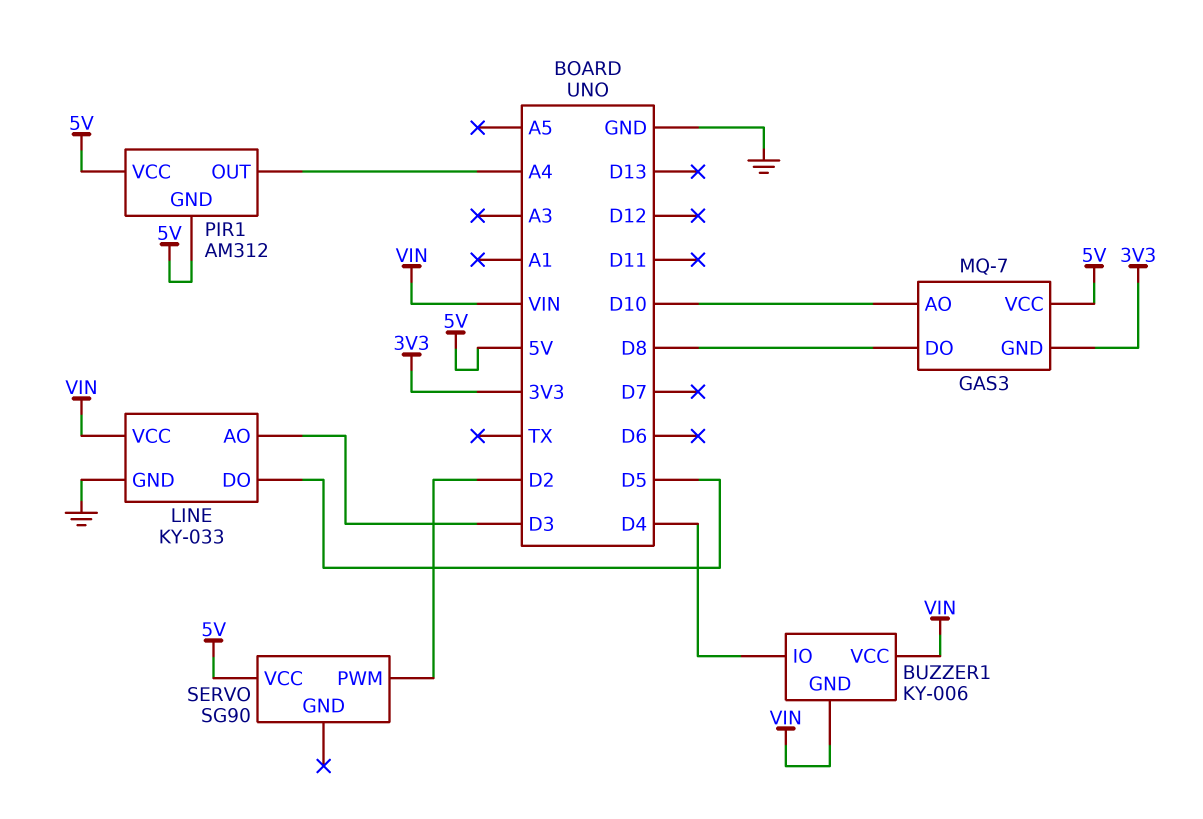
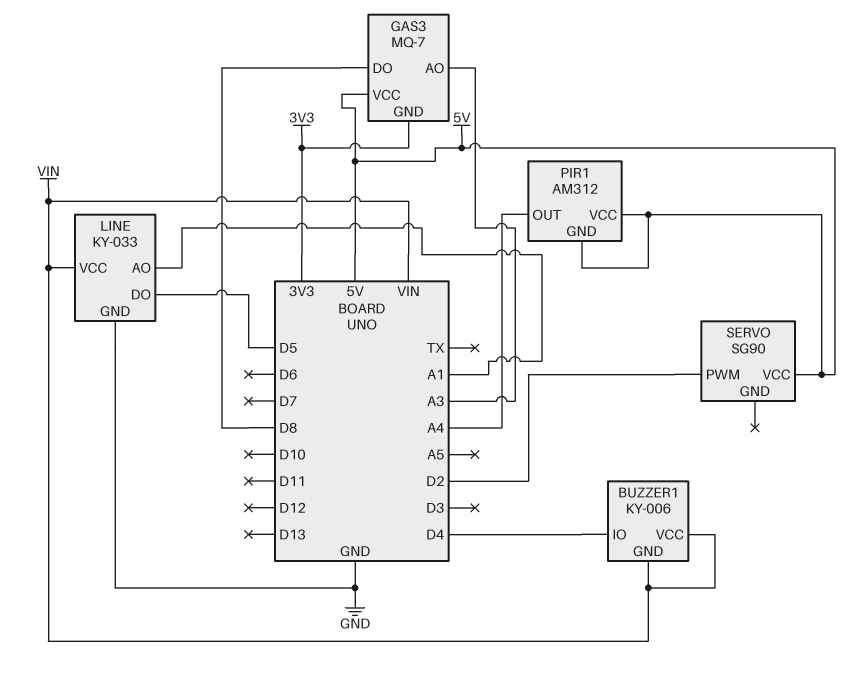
GAS3 pin AO: D10 -> A3
LINE pin AO: D3 -> A1

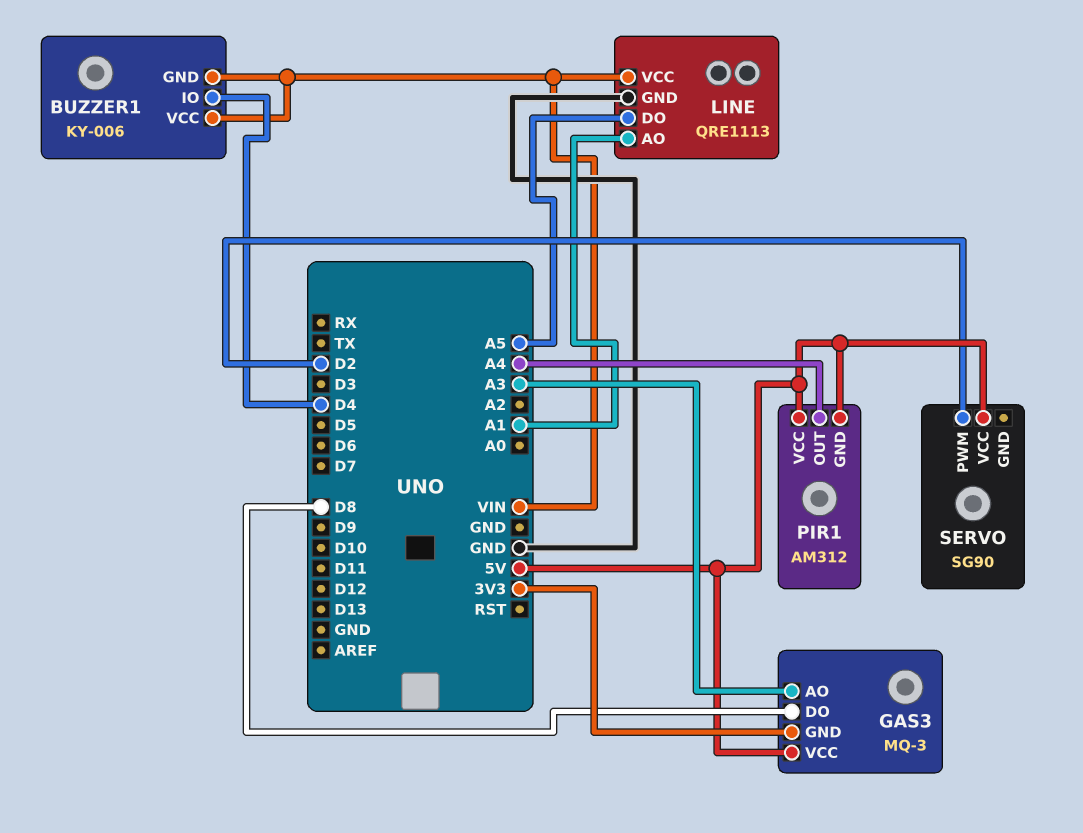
GAS3: MQ-7 -> MQ-3
LINE: KY-033 -> QRE1113
LINE pin DO: D5 -> A5

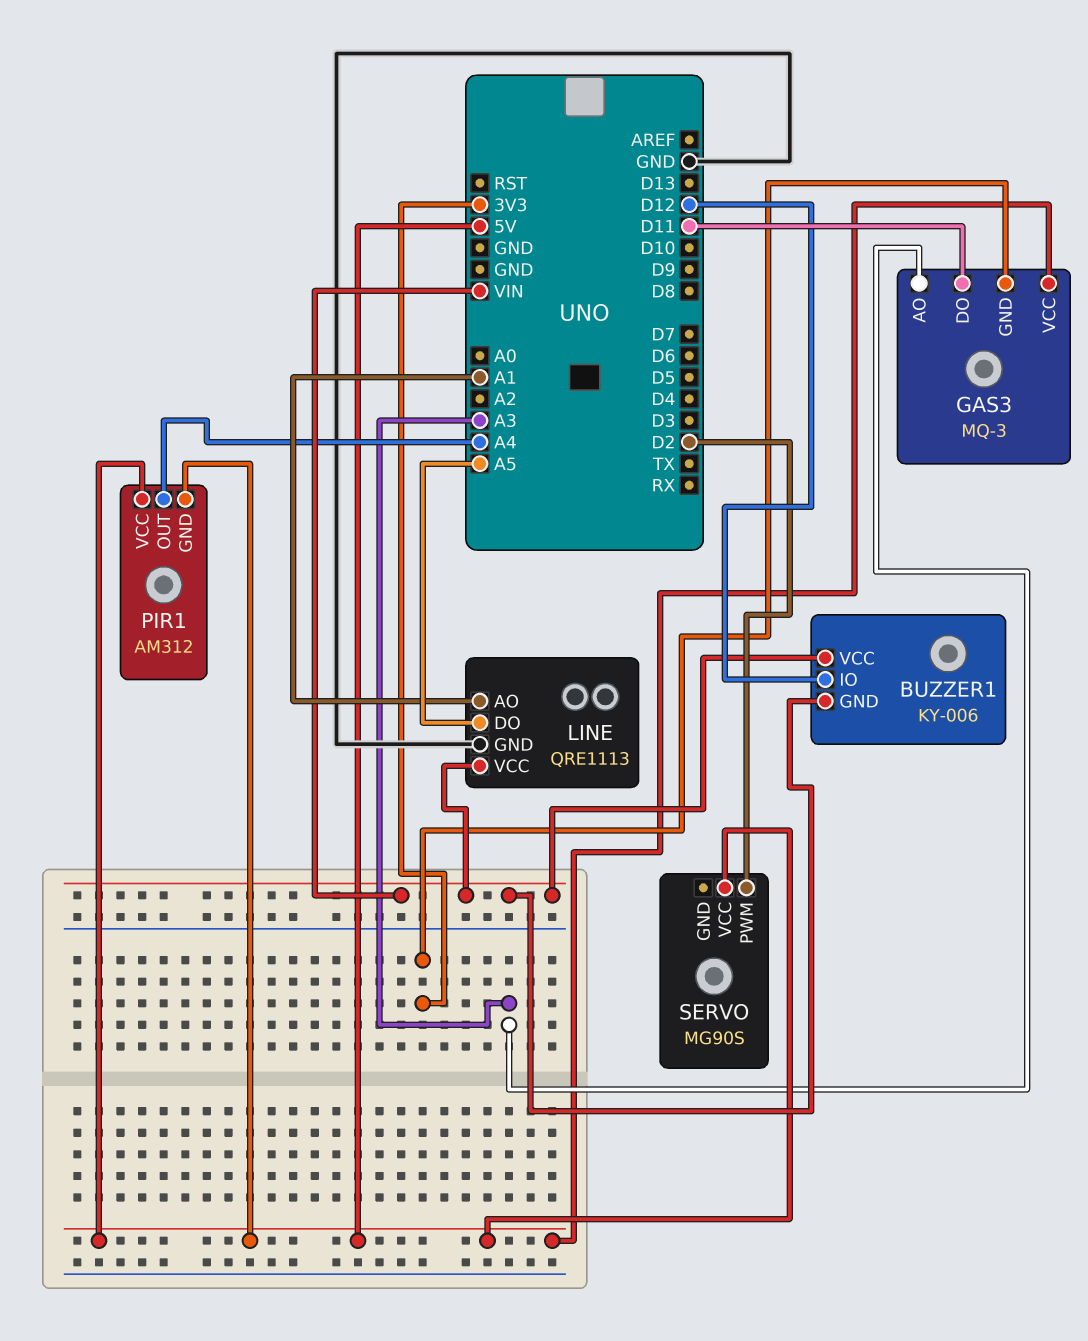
BUZZER1 pin IO: D4 -> D12
GAS3 pin DO: D8 -> D11
SERVO: SG90 -> MG90S

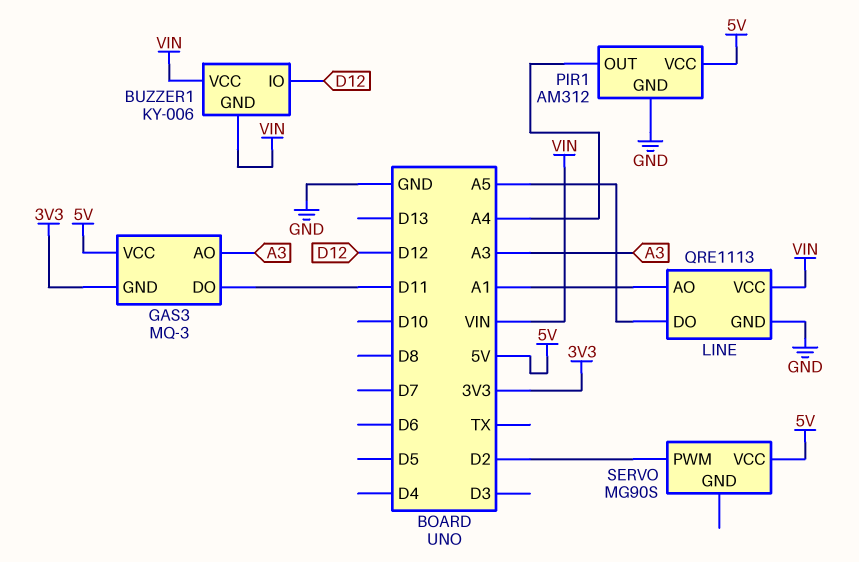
PIR1 pin GND: 5V -> GND

